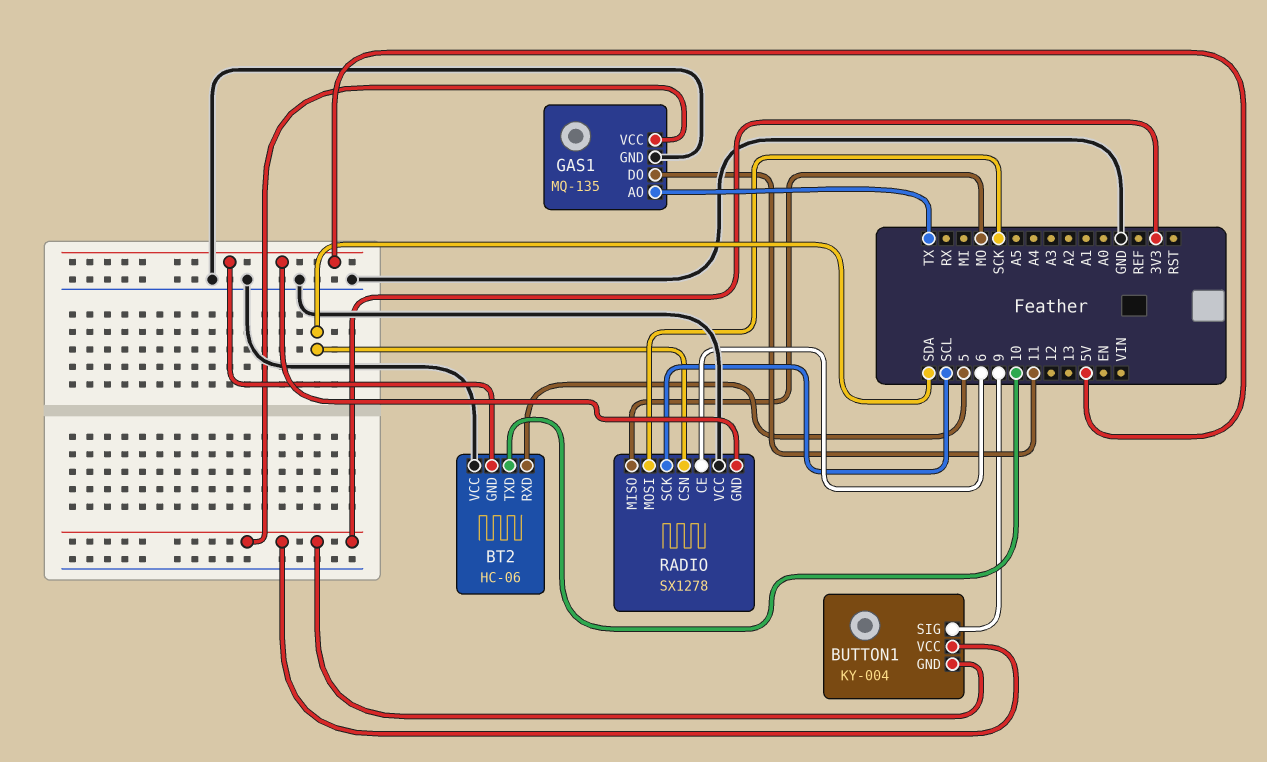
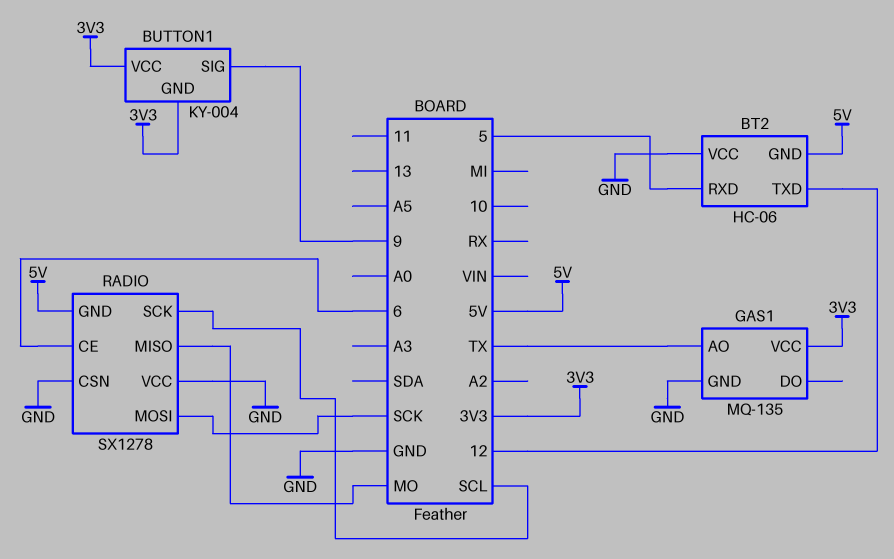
BT2 pin TXD: 10 -> 12
GAS1 pin DO: 11 -> none
RADIO pin CSN: SDA -> GND

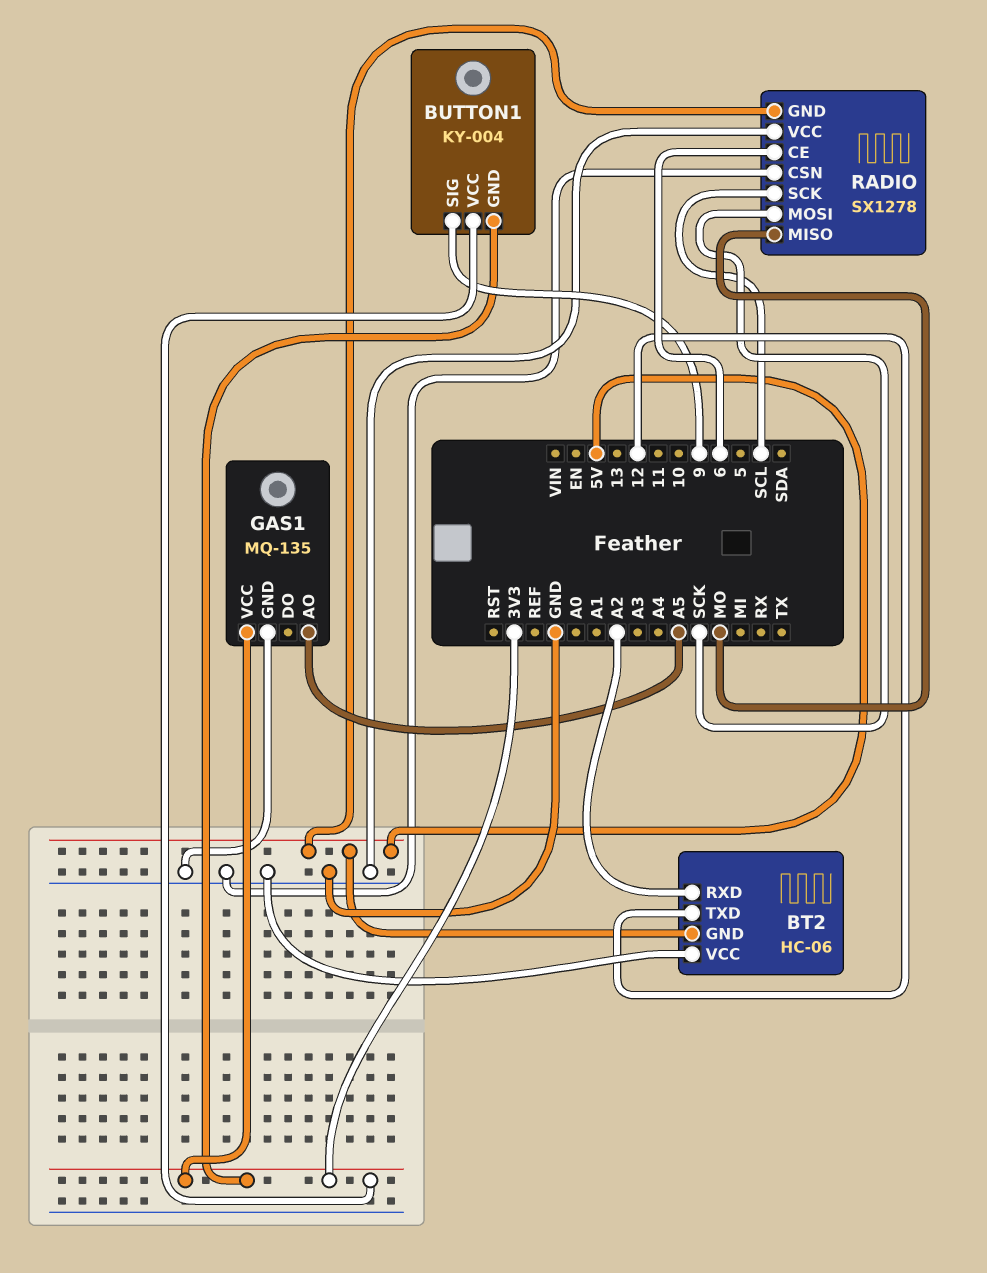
BT2 pin RXD: 5 -> A2
GAS1 pin AO: TX -> A5

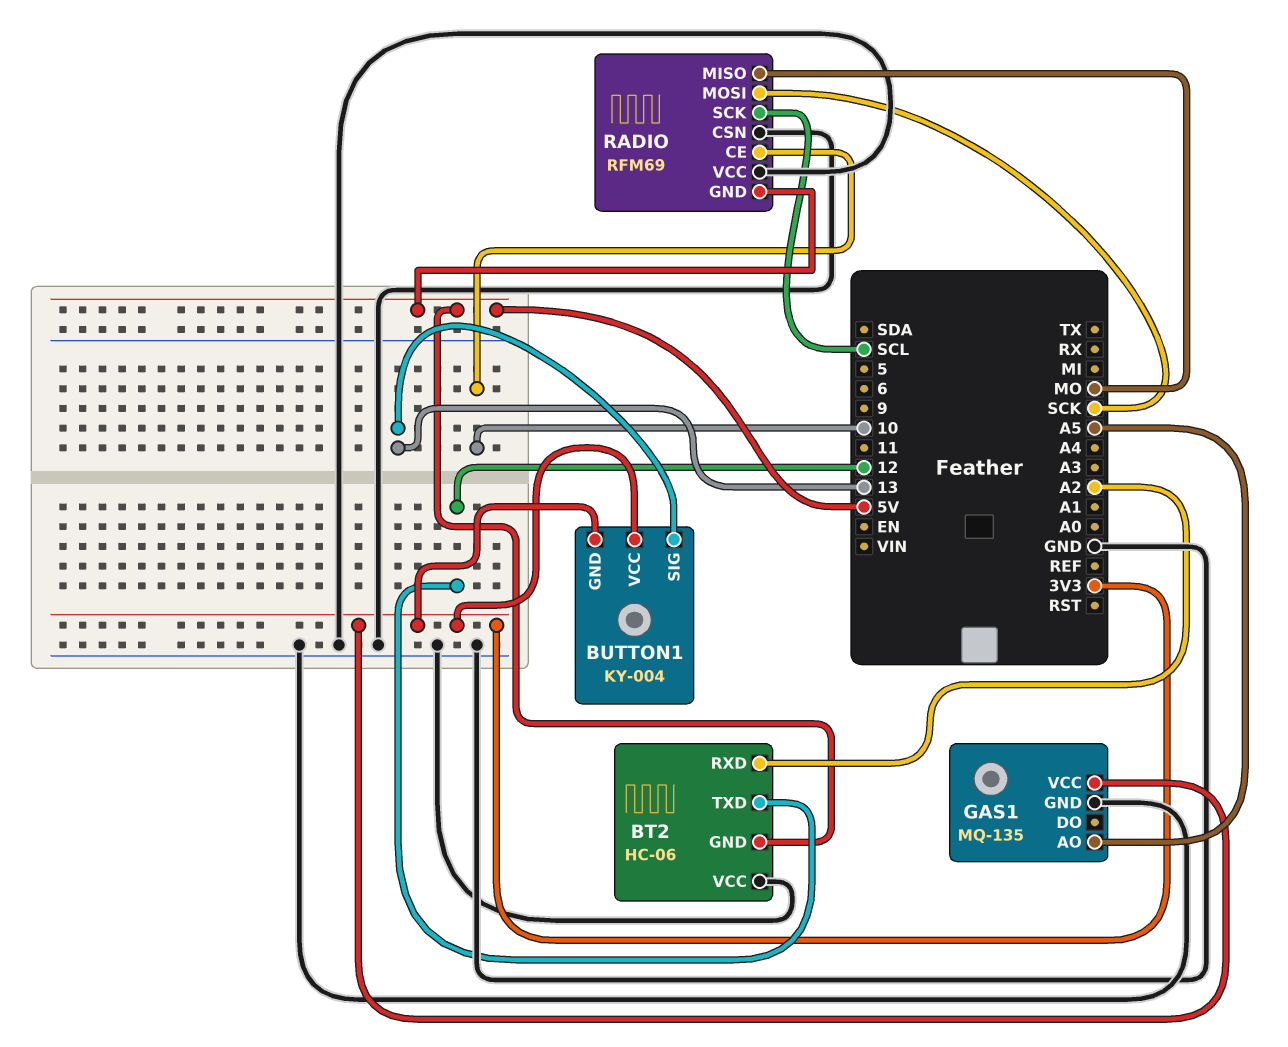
BUTTON1 pin SIG: 9 -> 13
RADIO: SX1278 -> RFM69
RADIO pin CE: 6 -> 10

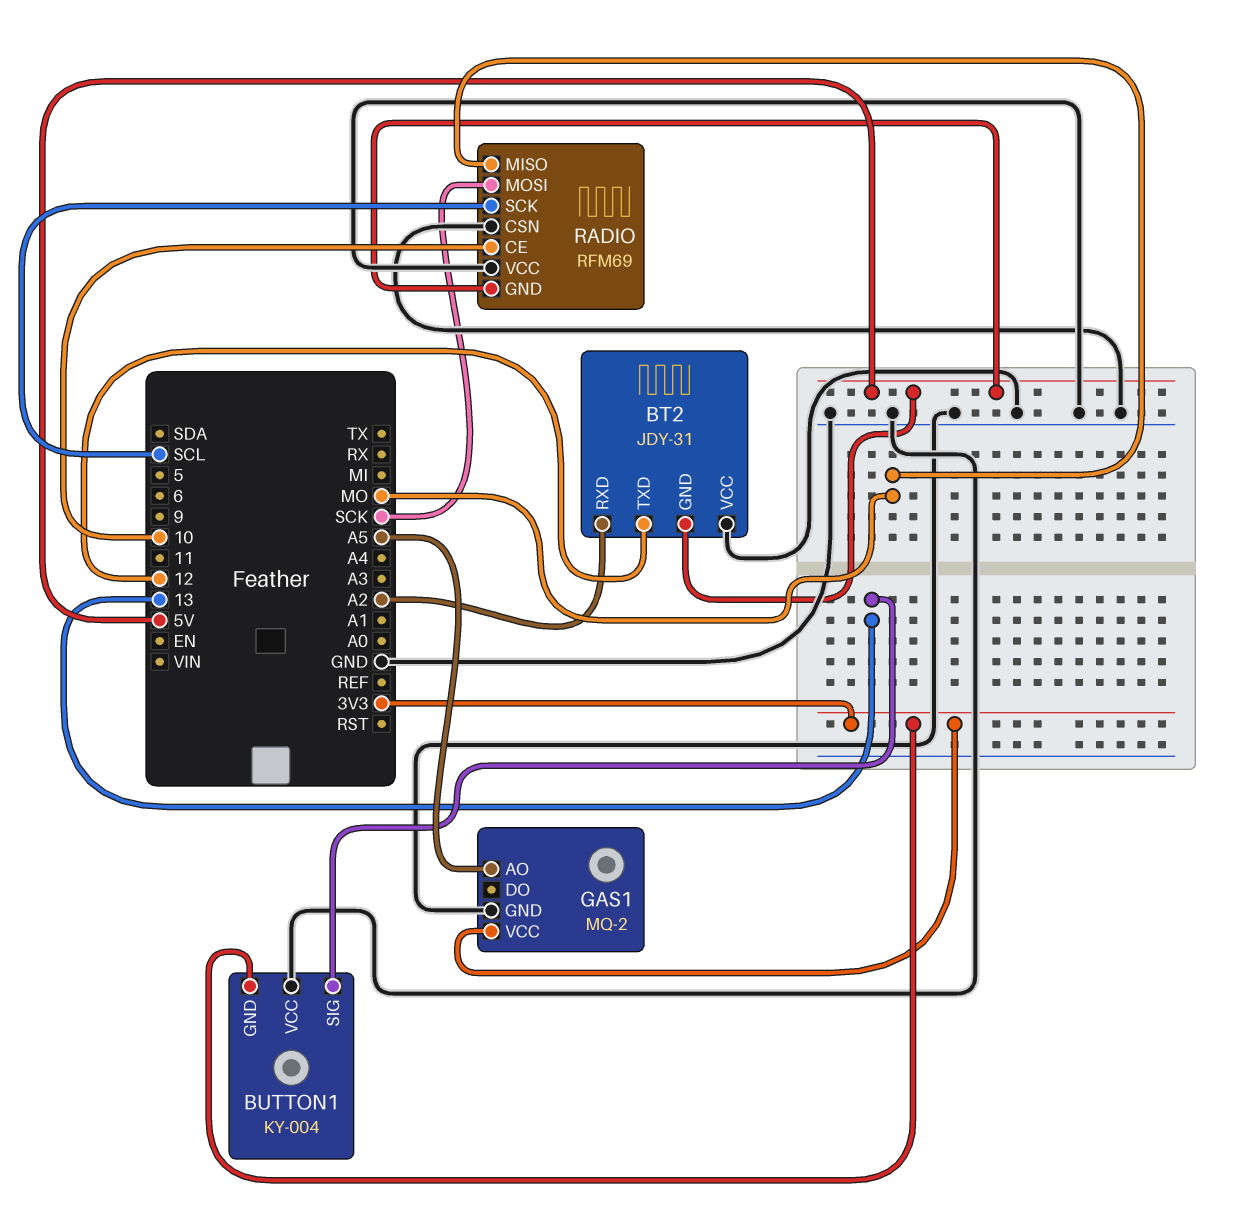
BT2: HC-06 -> JDY-31
BUTTON1 pin VCC: 3V3 -> GND
GAS1: MQ-135 -> MQ-2

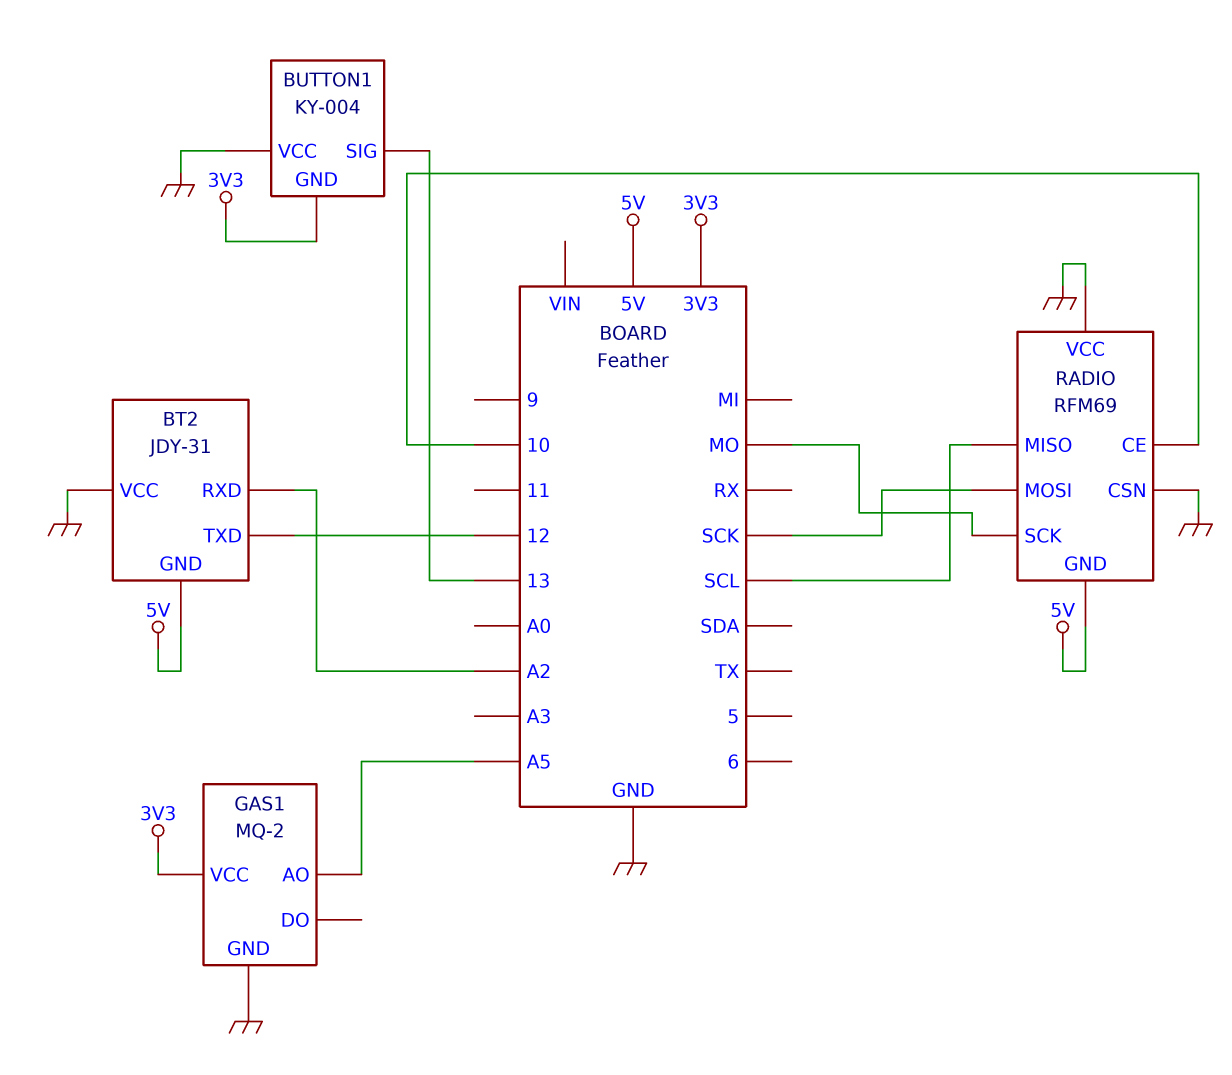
RADIO pin MISO: MO -> SCL
RADIO pin SCK: SCL -> MO

